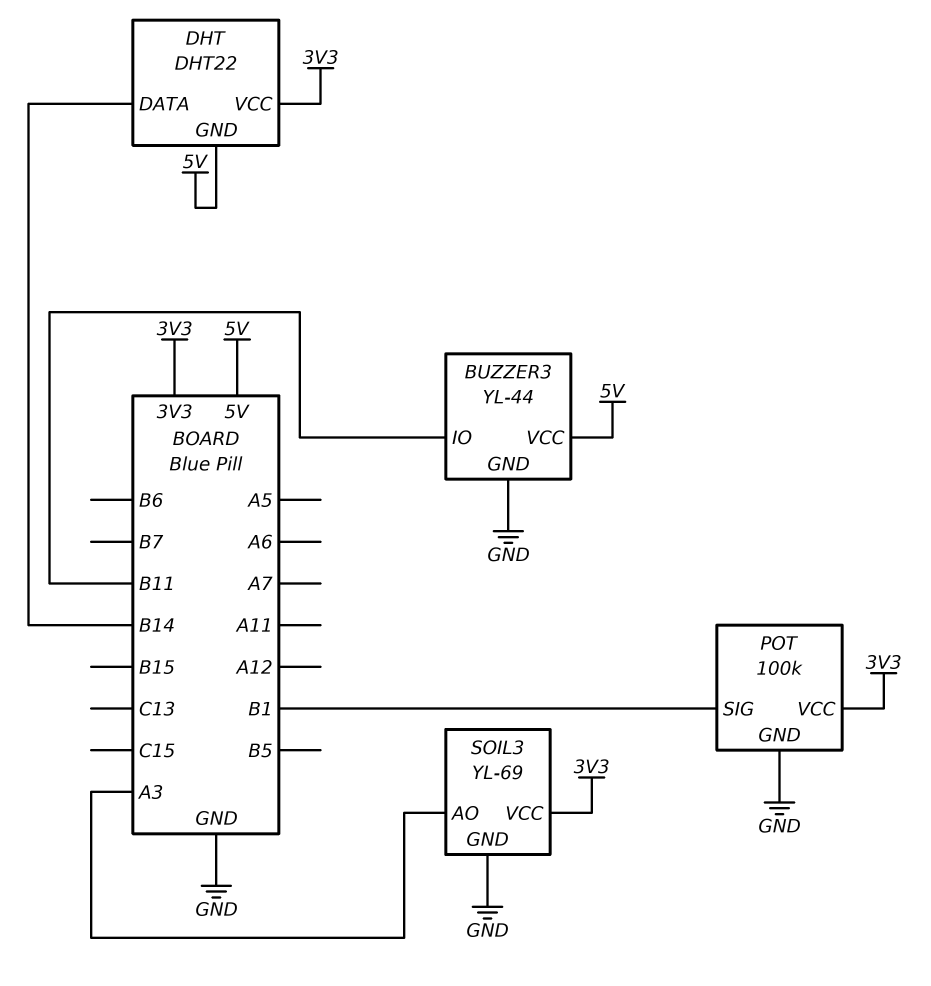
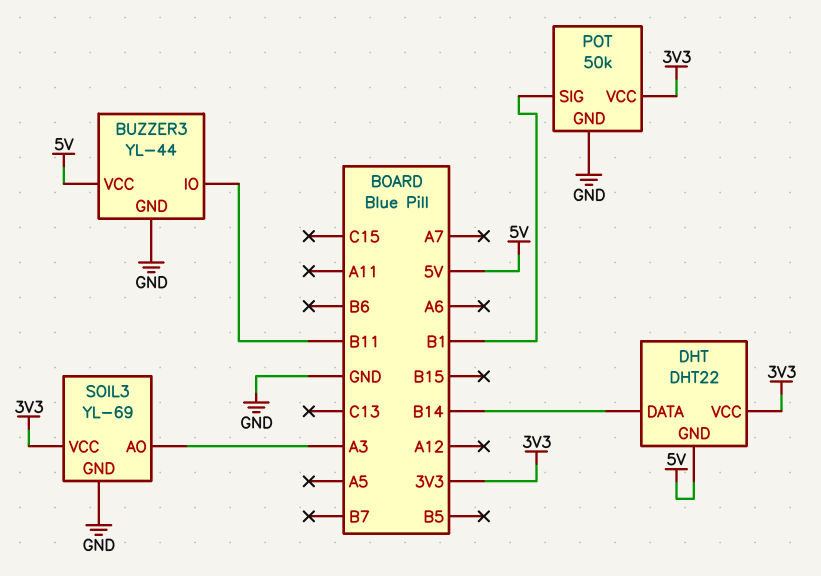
POT: 100k -> 50k

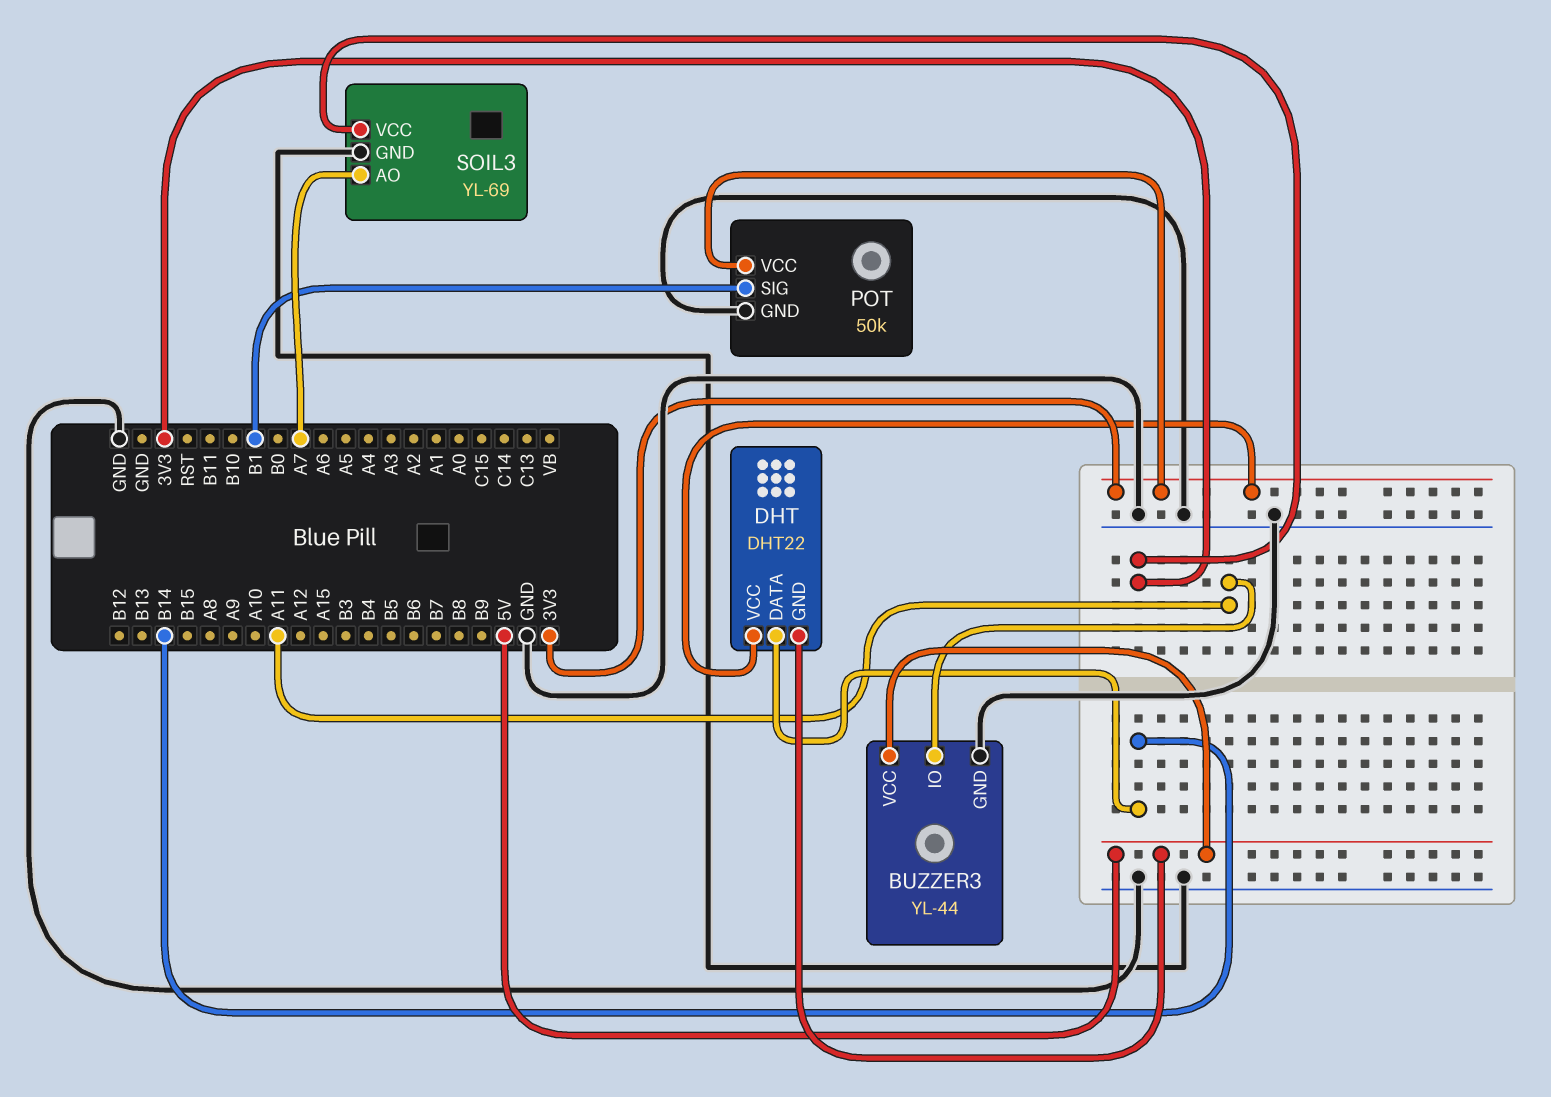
BUZZER3 pin IO: B11 -> A11
SOIL3 pin AO: A3 -> A7

